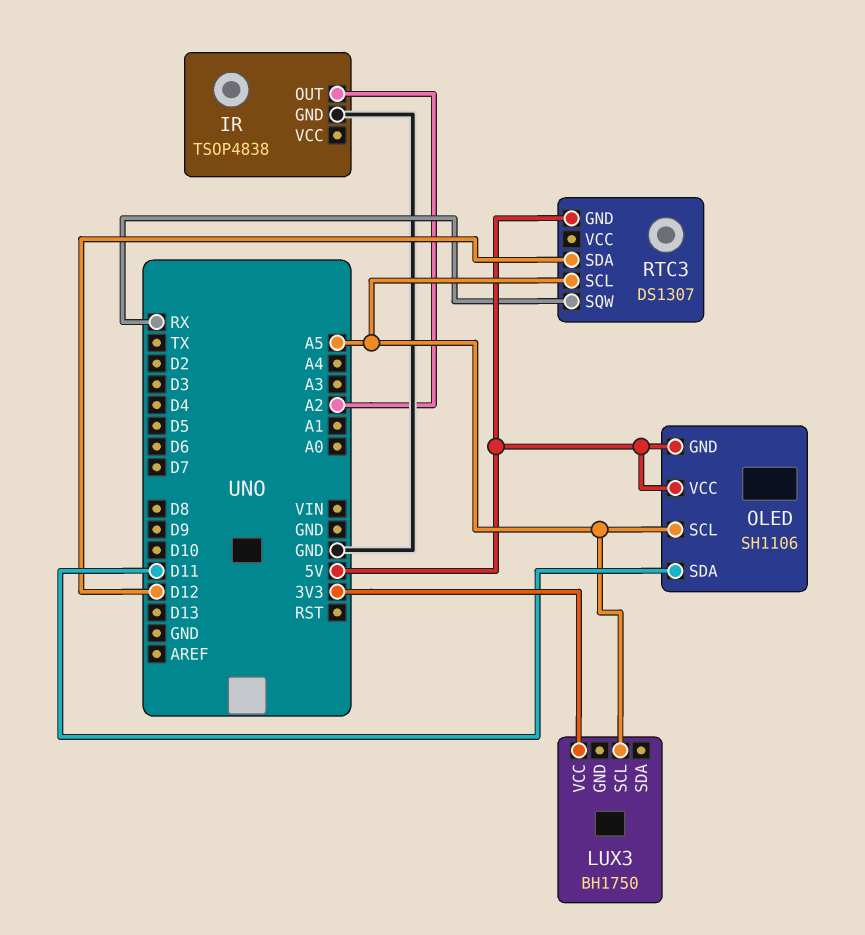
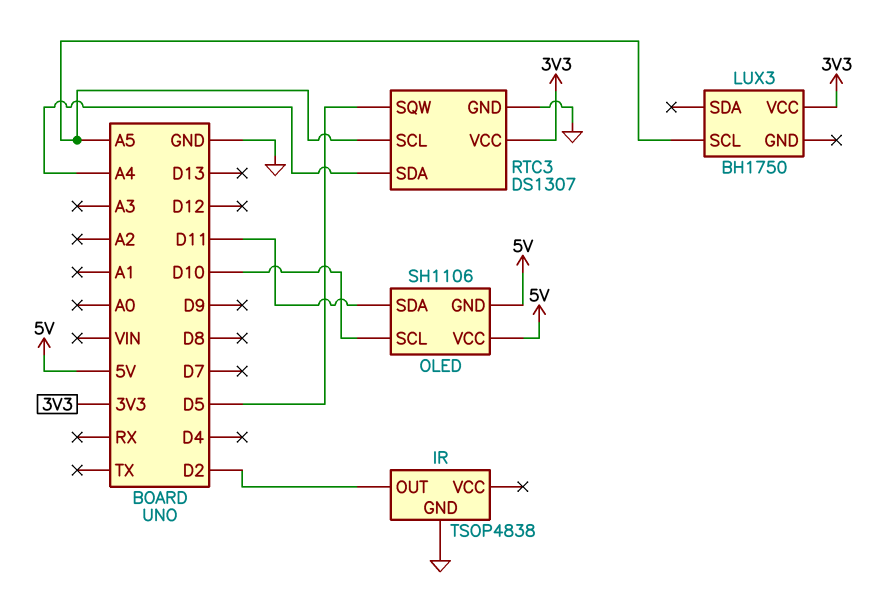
IR pin OUT: A2 -> D2
OLED pin SCL: A5 -> D10
RTC3 pin GND: 5V -> GND
RTC3 pin SDA: D12 -> A4
RTC3 pin SQW: RX -> D5
RTC3 pin VCC: none -> 3V3

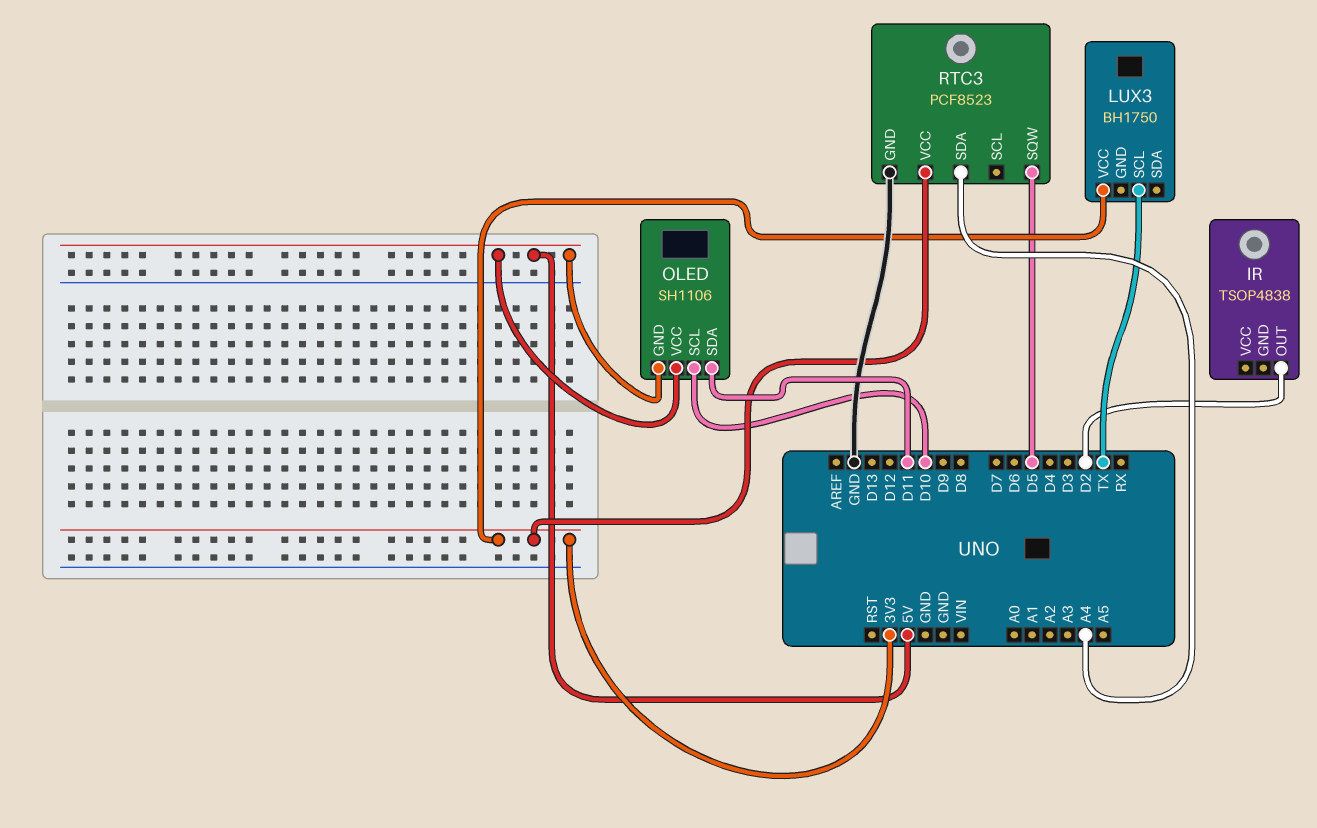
IR pin GND: GND -> none
LUX3 pin SCL: A5 -> TX
RTC3: DS1307 -> PCF8523
RTC3 pin SCL: A5 -> none

